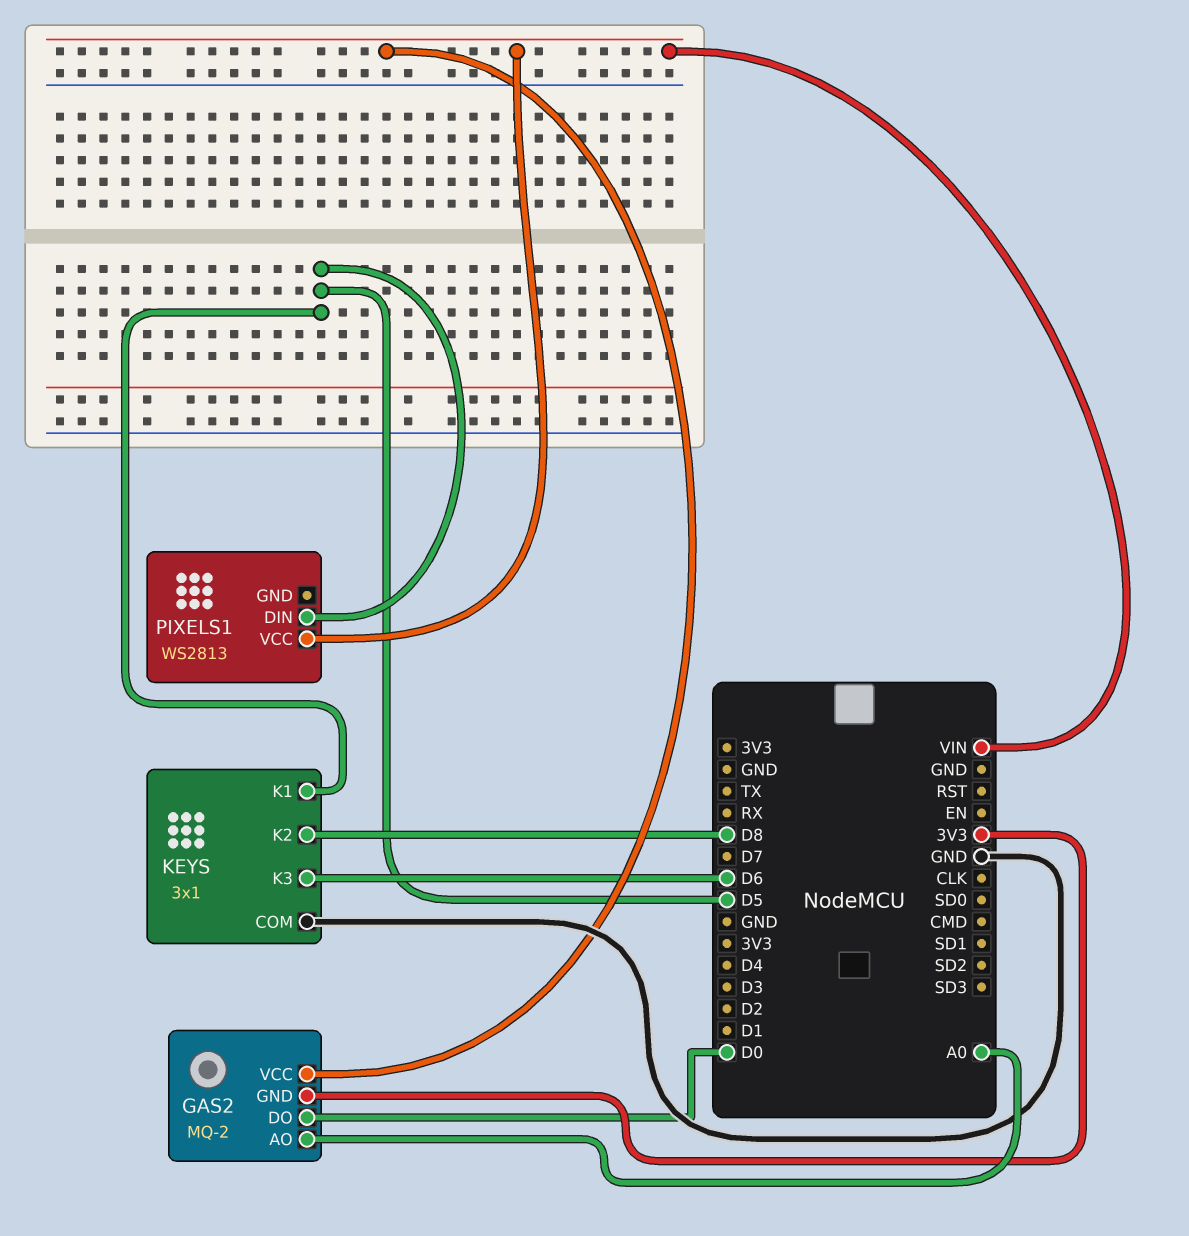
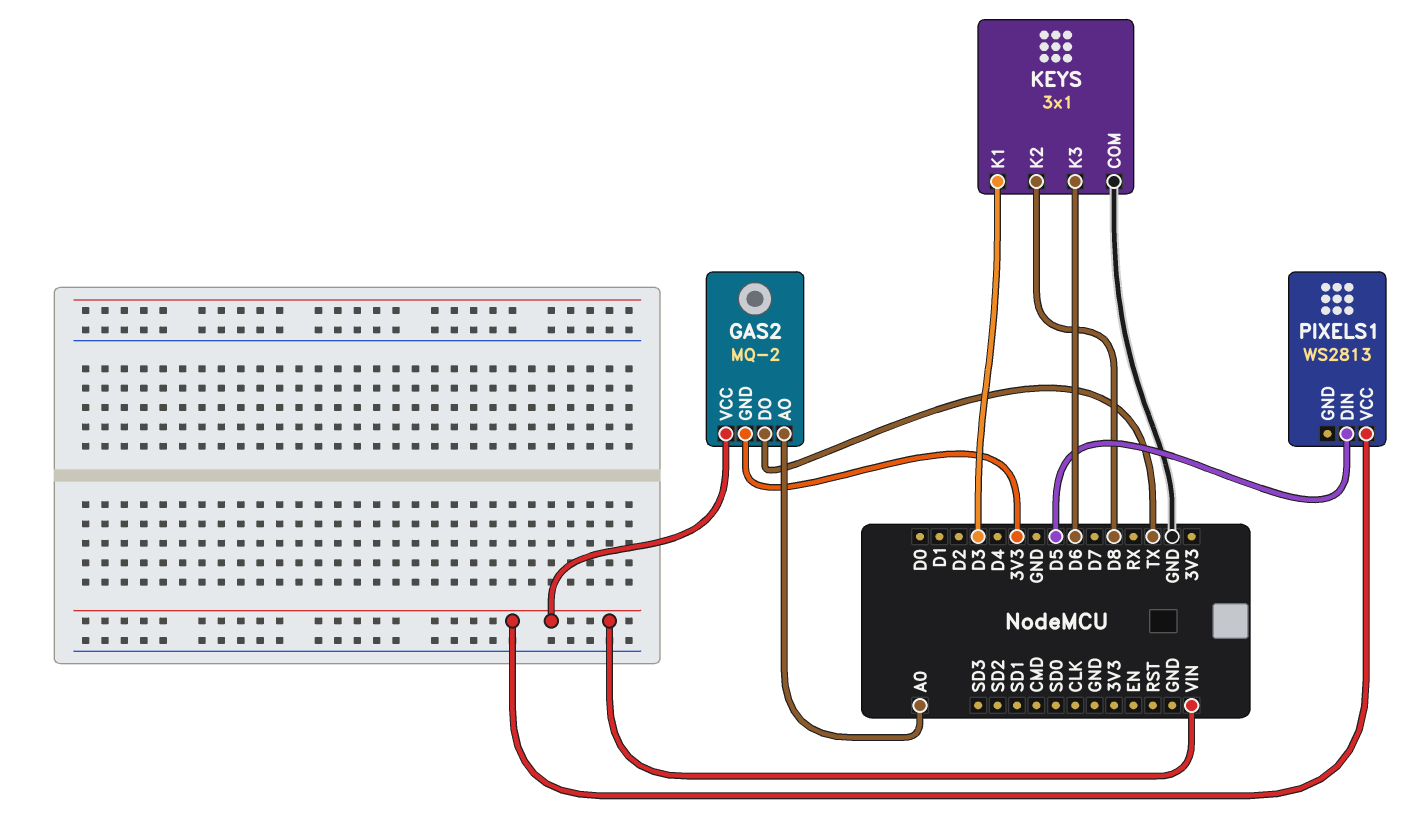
GAS2 pin DO: D0 -> TX
KEYS pin K1: D5 -> D3

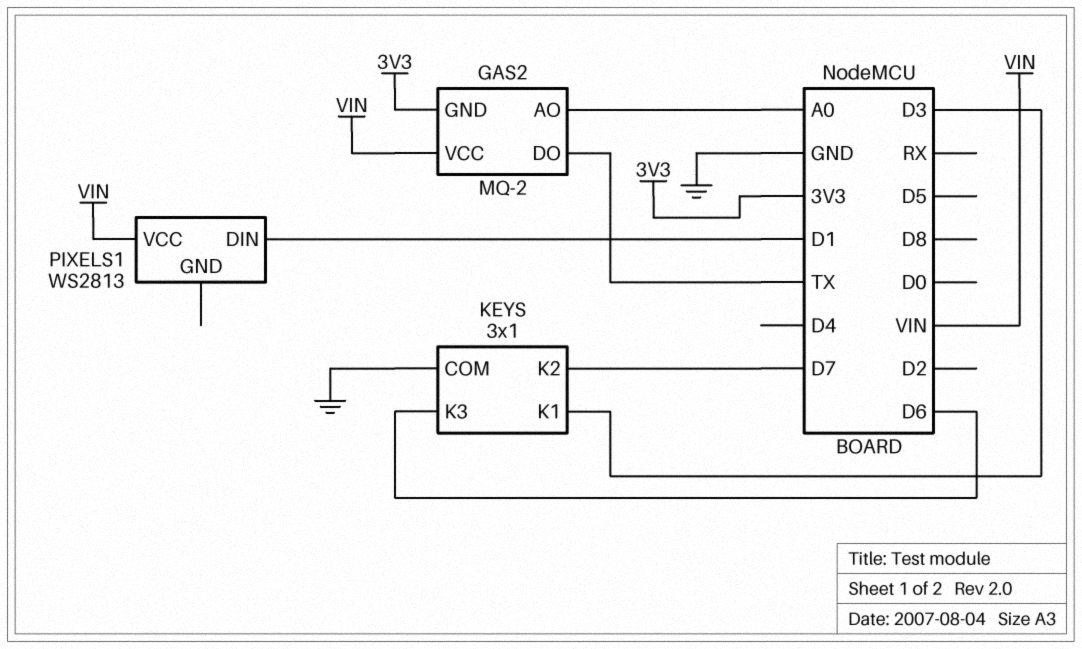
KEYS pin K2: D8 -> D7
PIXELS1 pin DIN: D5 -> D1

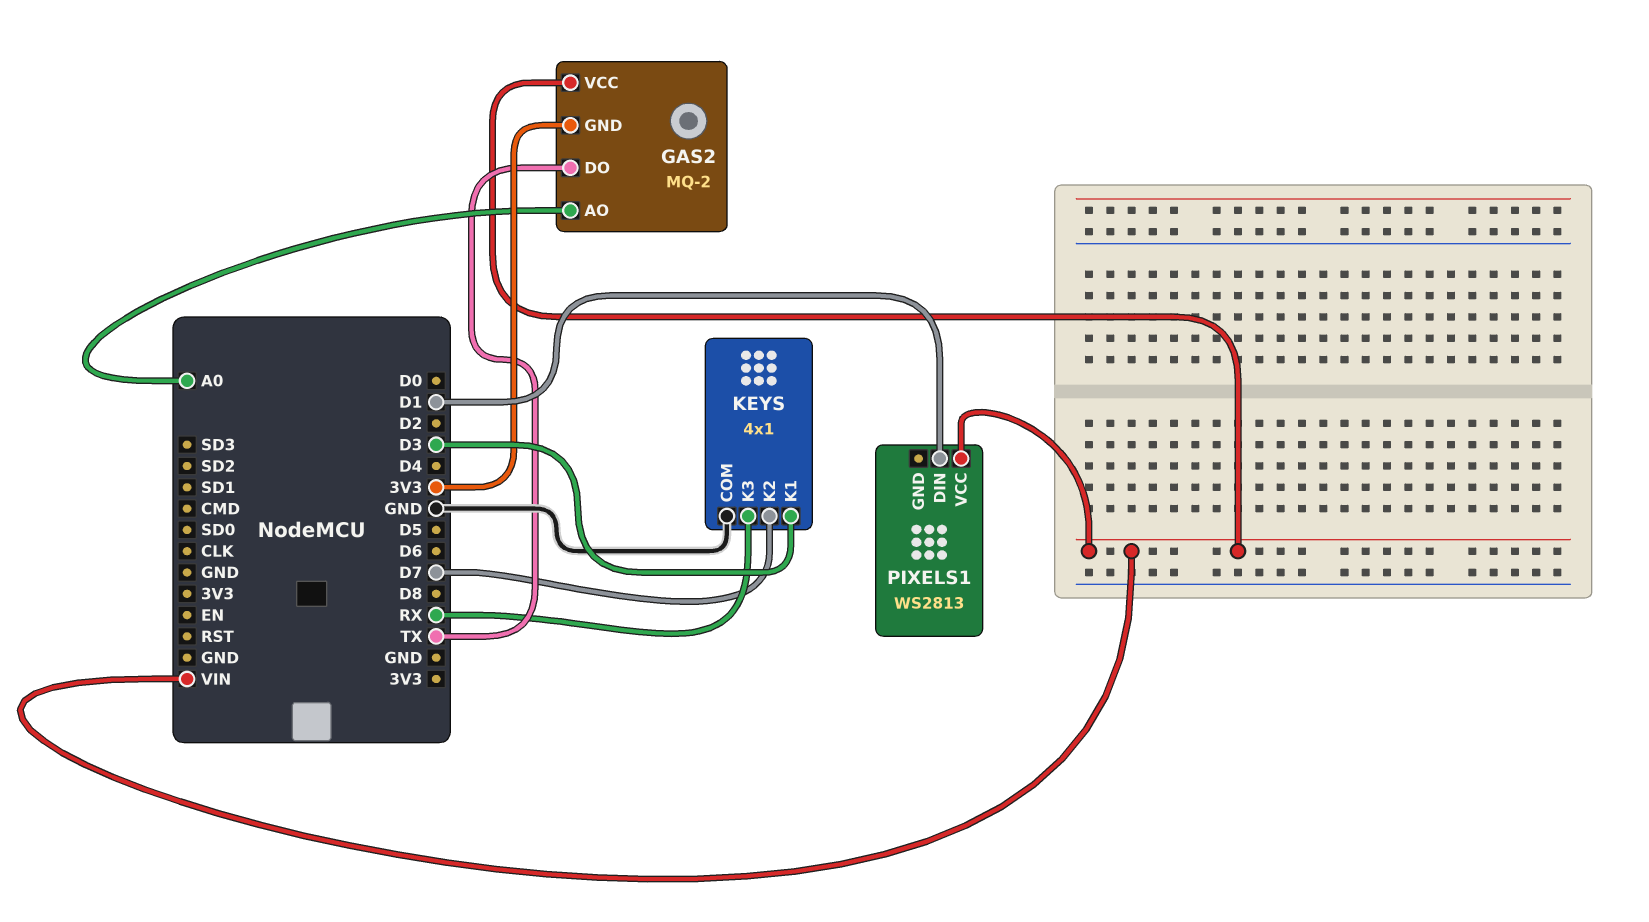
KEYS: 3x1 -> 4x1
KEYS pin K3: D6 -> RX

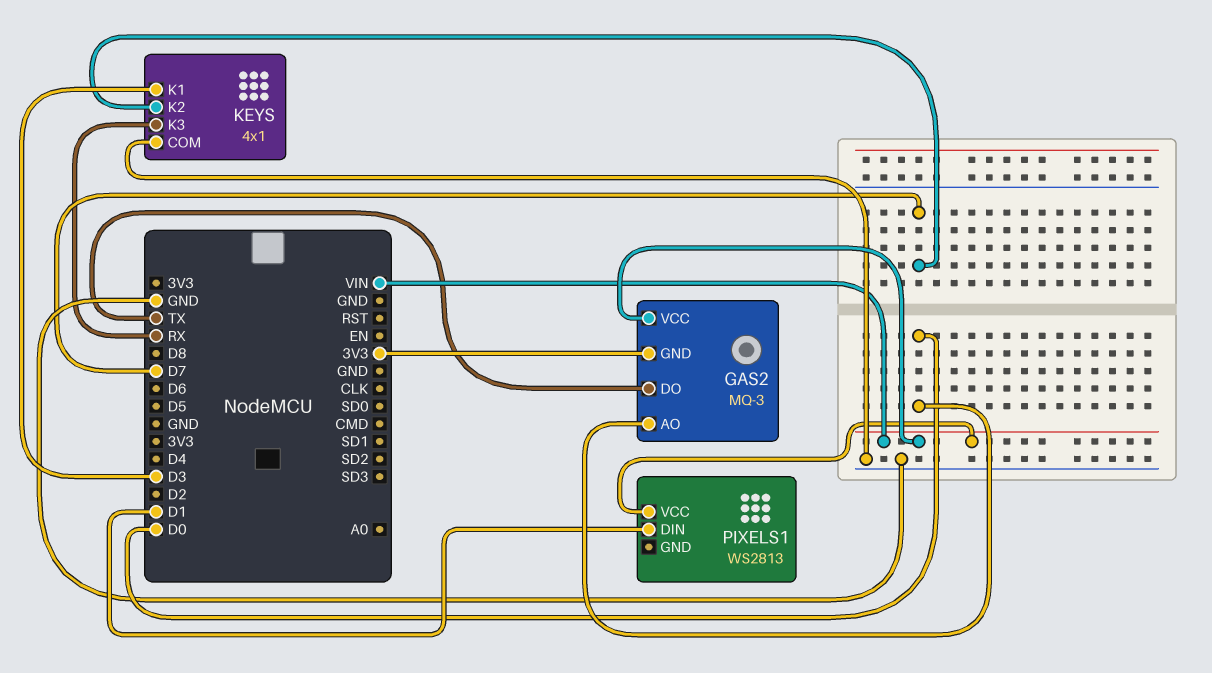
GAS2: MQ-2 -> MQ-3
GAS2 pin AO: A0 -> D0

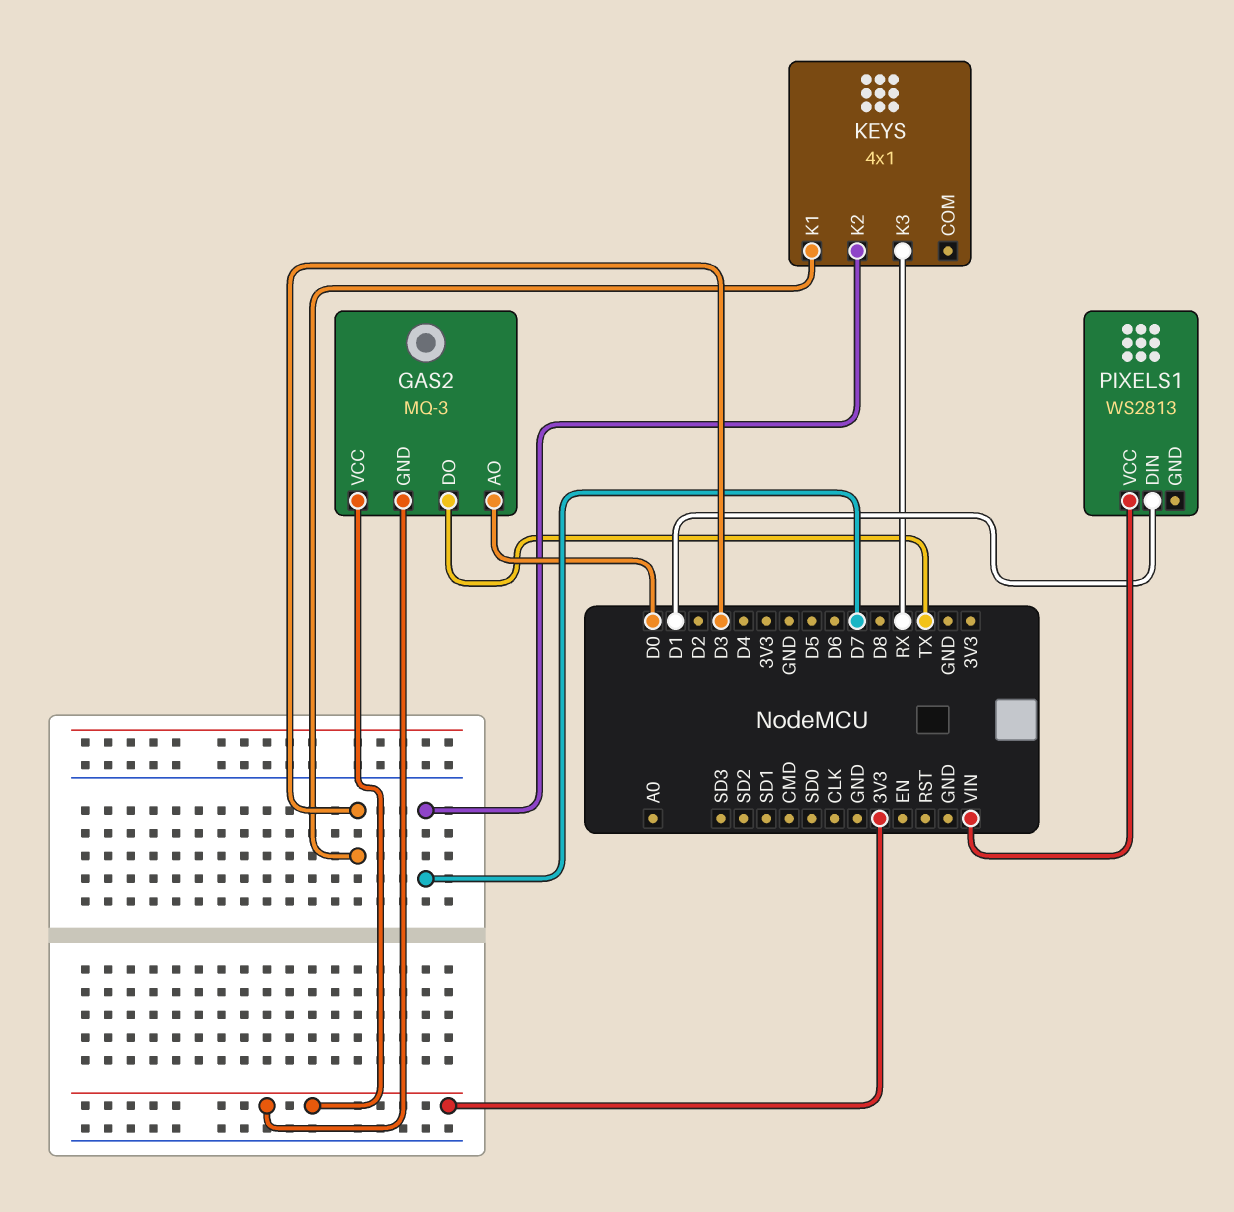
GAS2 pin VCC: VIN -> 3V3
KEYS pin COM: GND -> none

